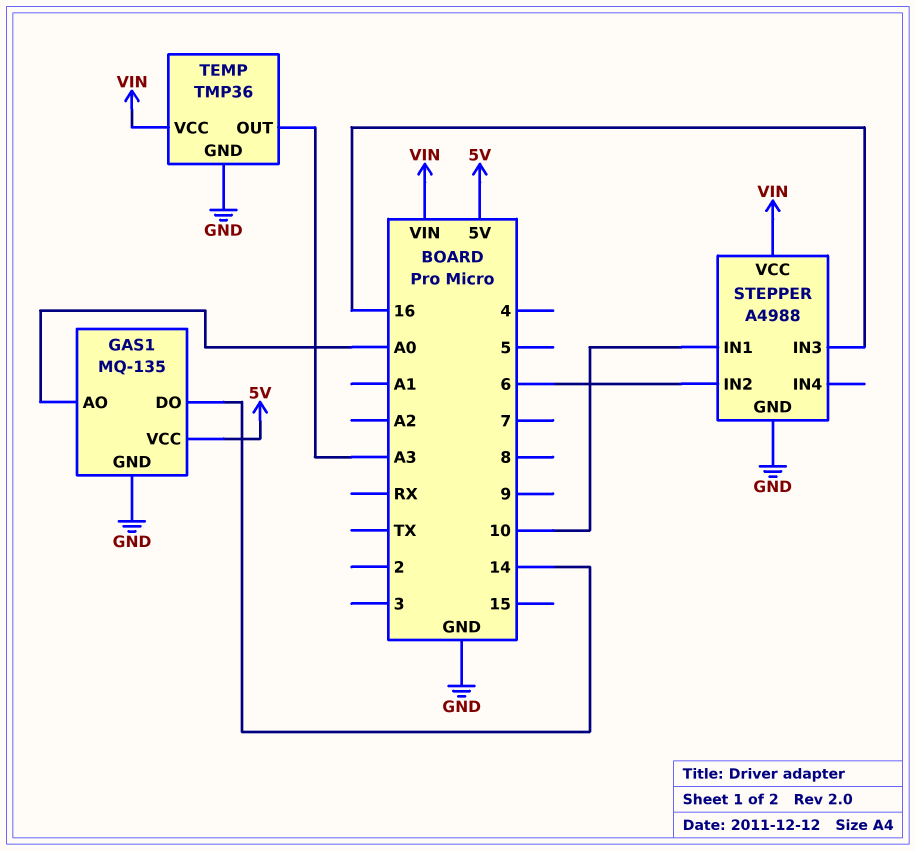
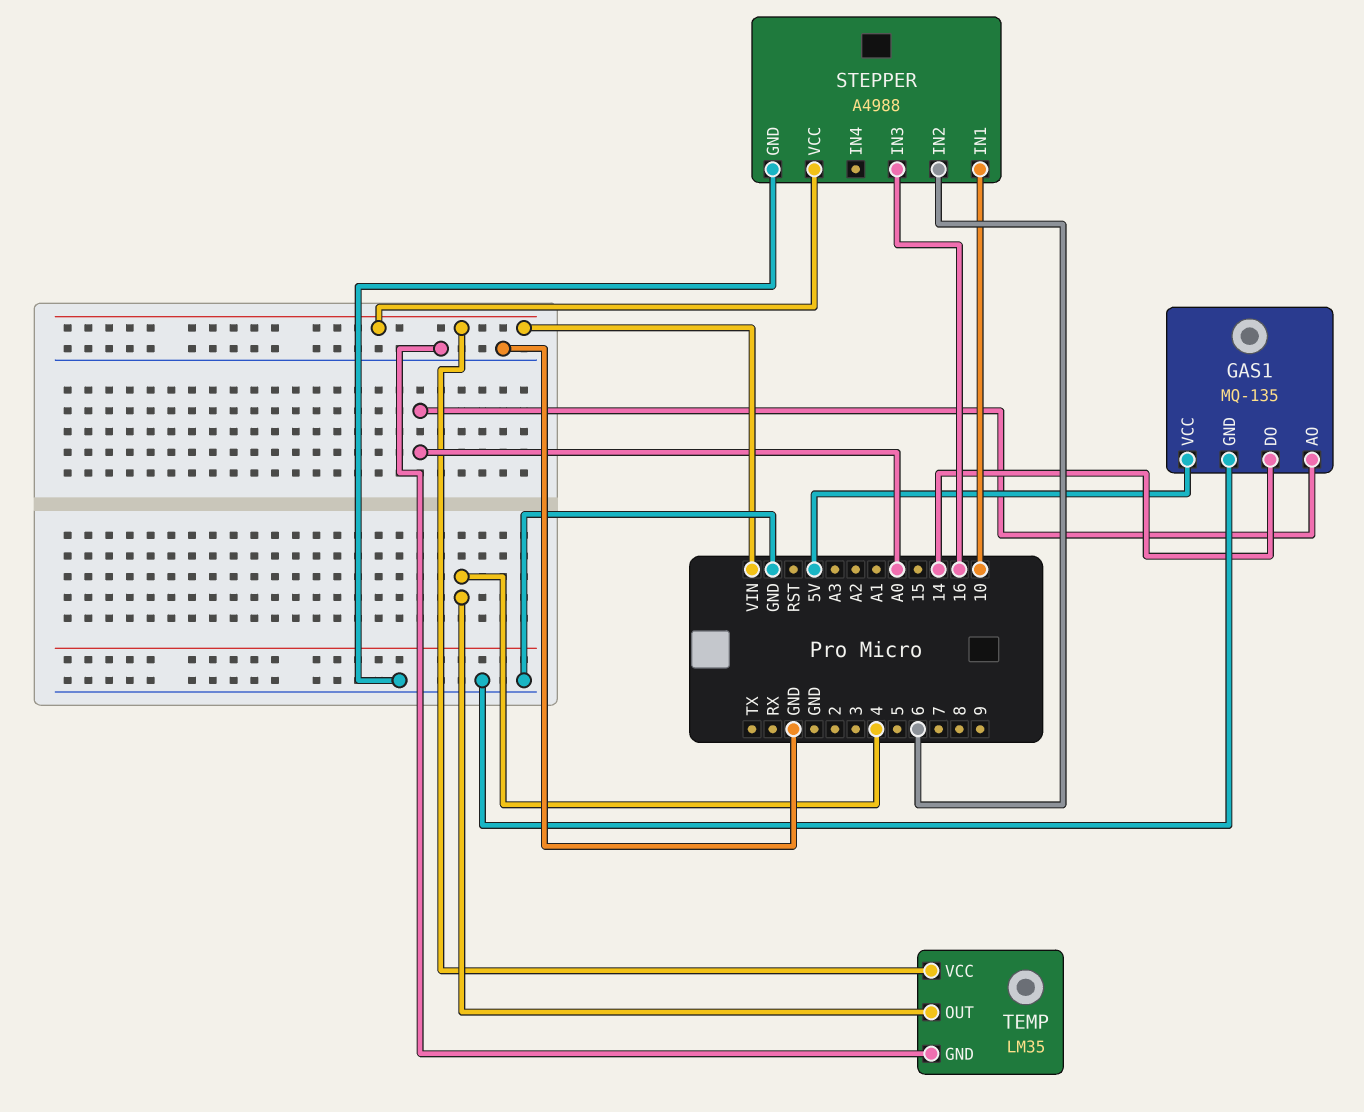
TEMP: TMP36 -> LM35
TEMP pin OUT: A3 -> 4

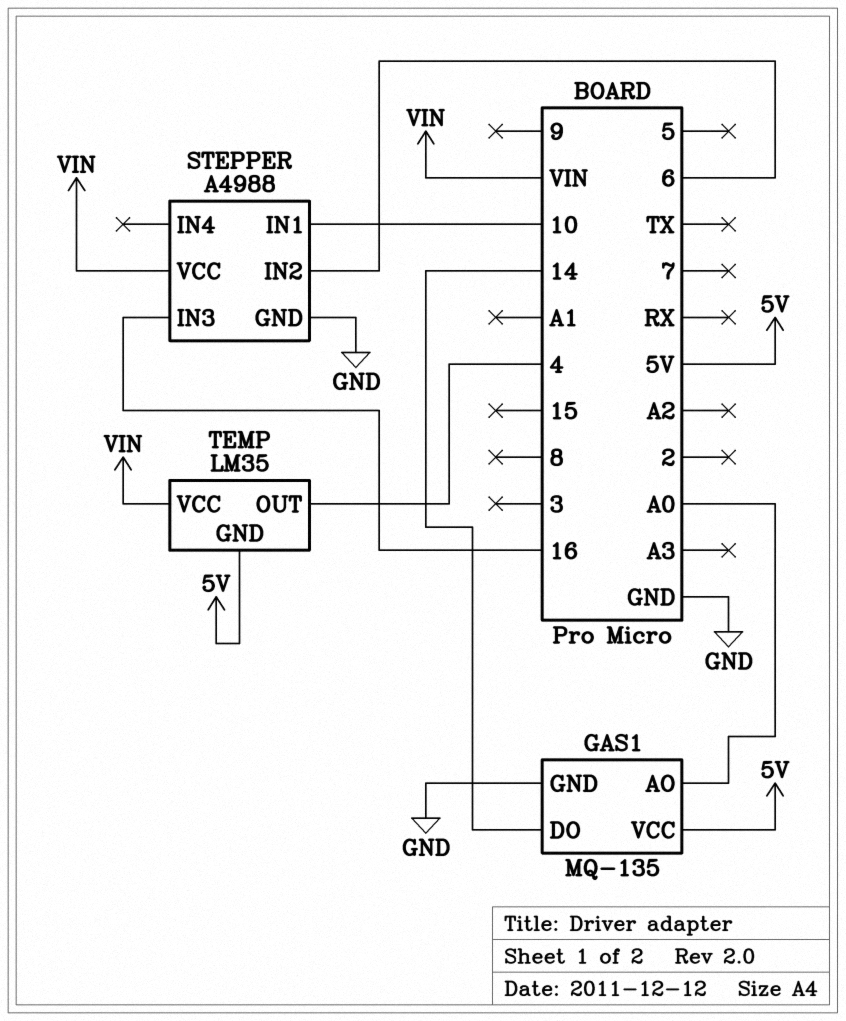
TEMP pin GND: GND -> 5V

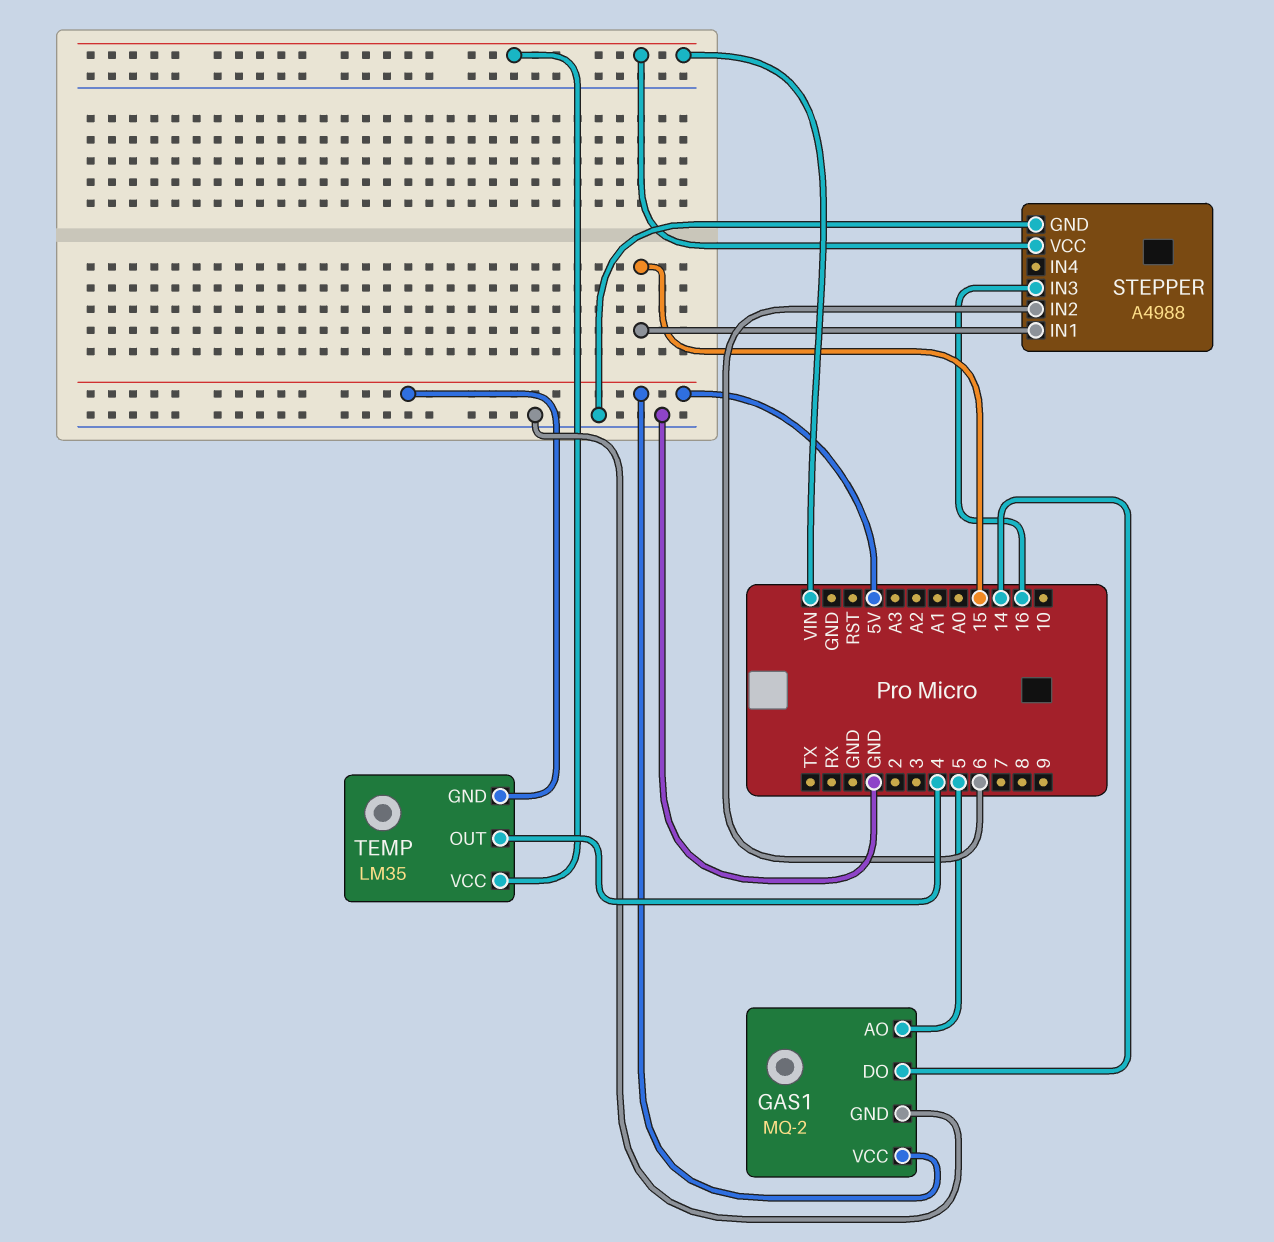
GAS1: MQ-135 -> MQ-2
GAS1 pin AO: A0 -> 5
STEPPER pin IN1: 10 -> 15

